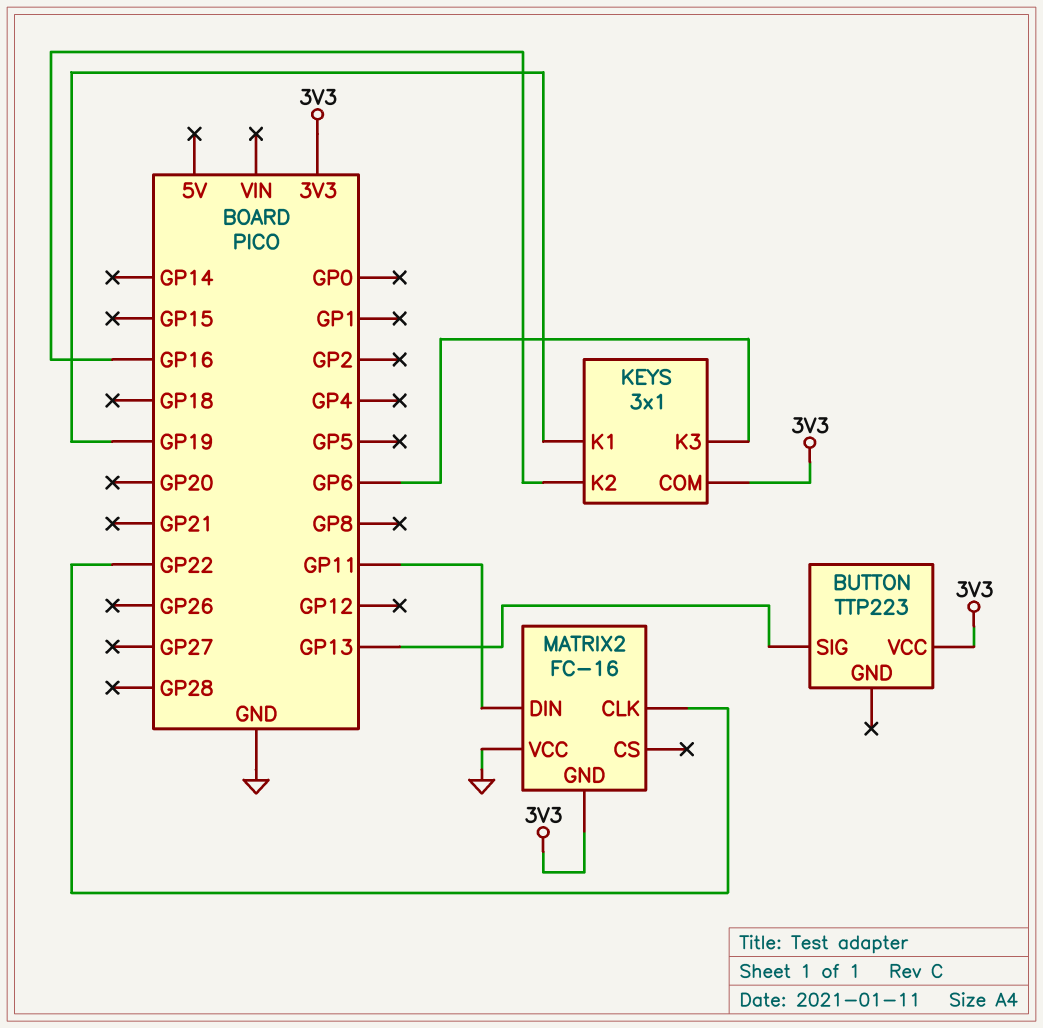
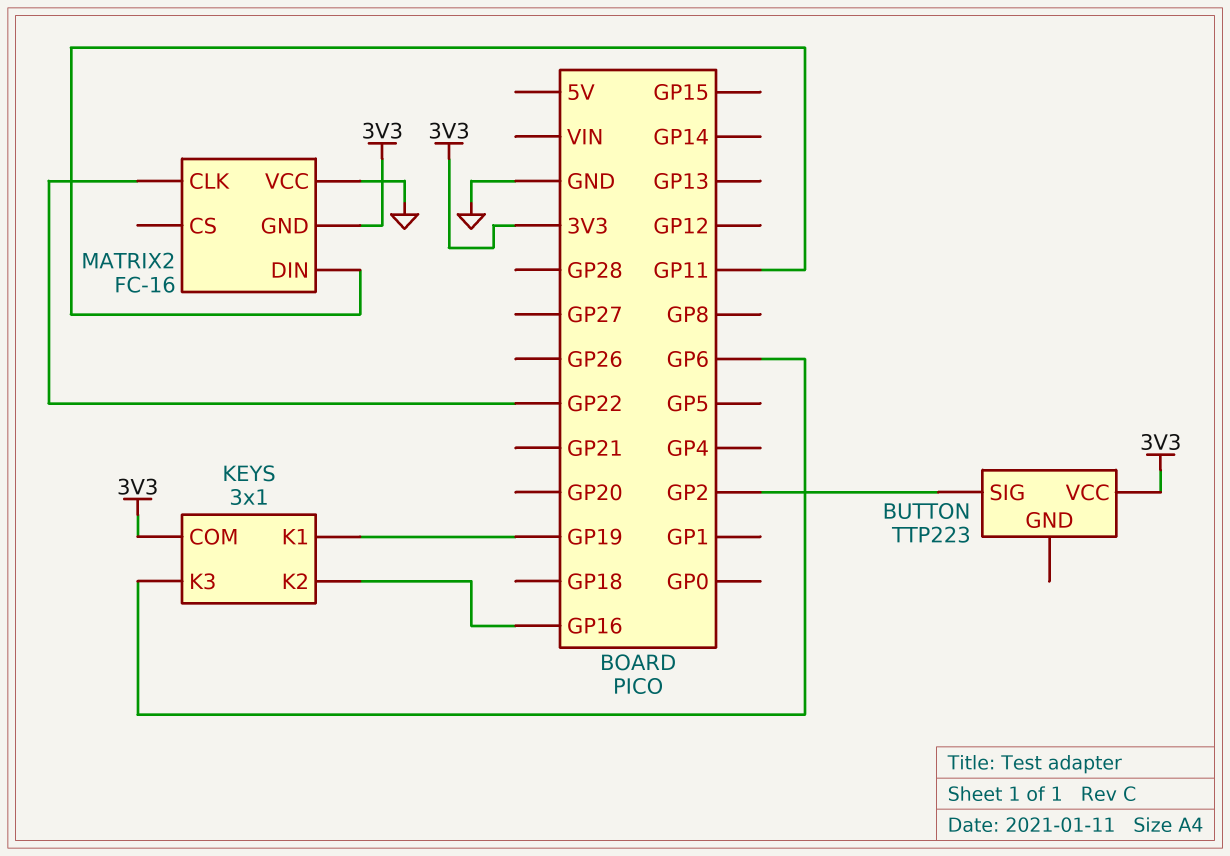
BUTTON pin SIG: GP13 -> GP2

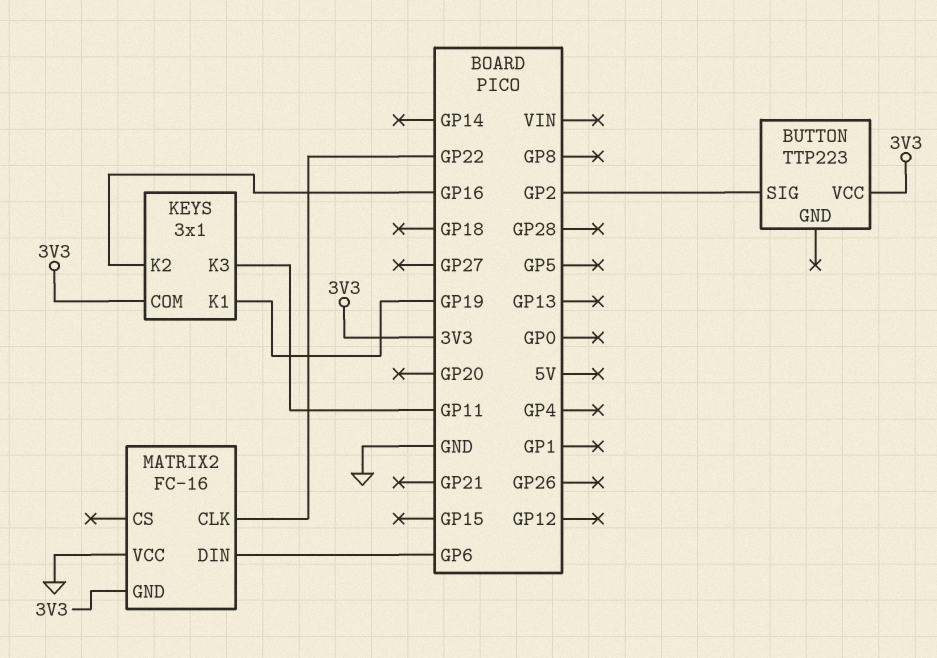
KEYS pin K3: GP6 -> GP11
MATRIX2 pin DIN: GP11 -> GP6

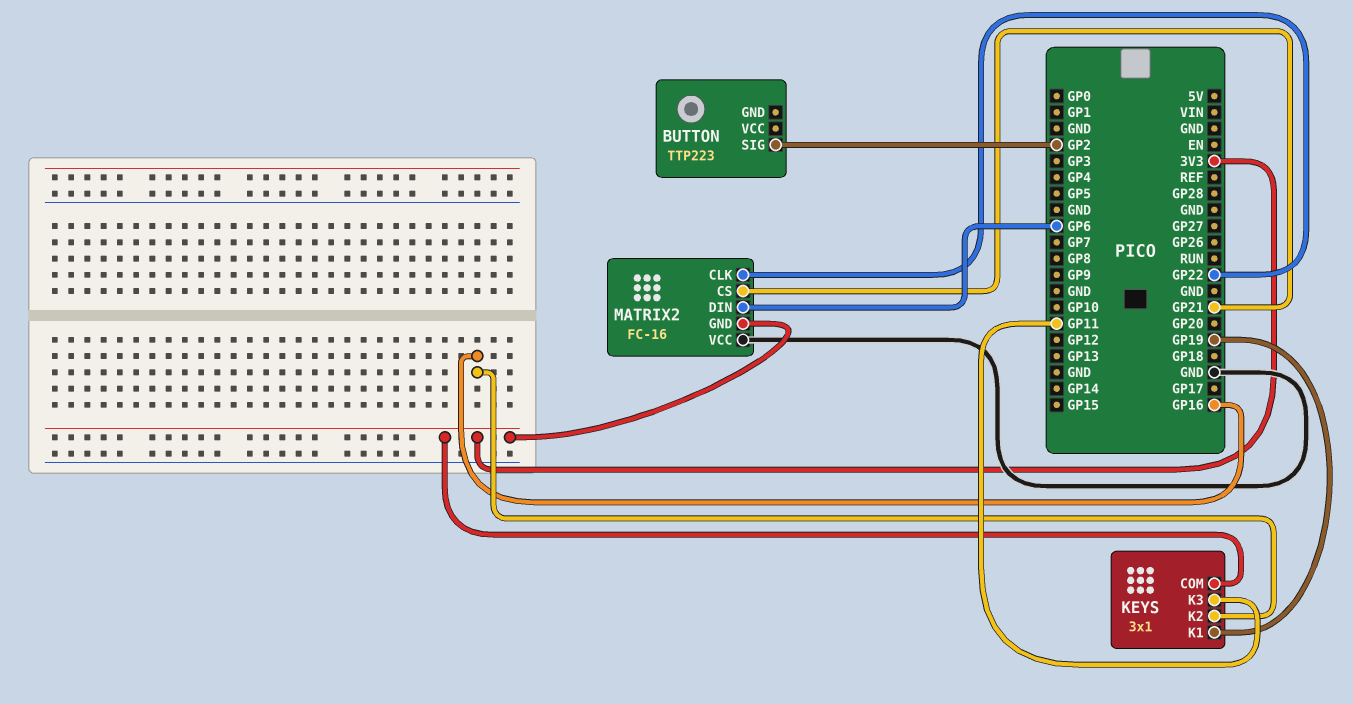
BUTTON pin VCC: 3V3 -> none
MATRIX2 pin CS: none -> GP21

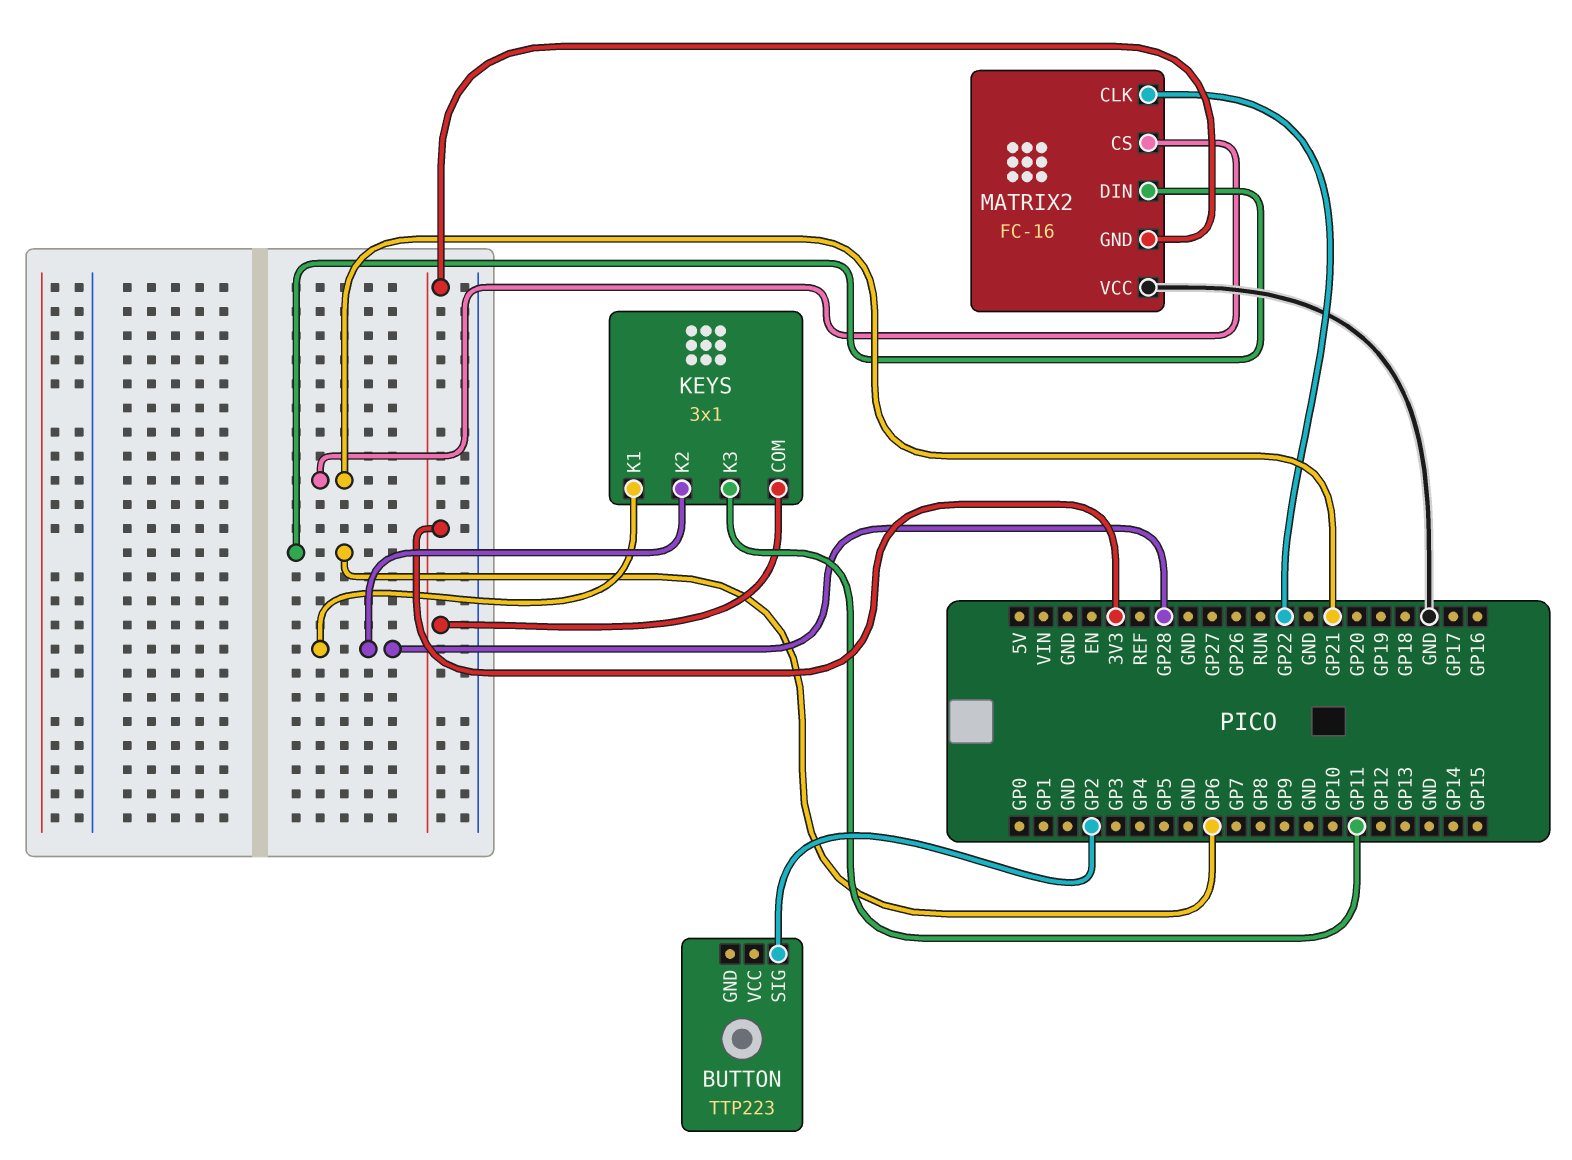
KEYS pin K1: GP19 -> GP28
KEYS pin K2: GP16 -> GP28

